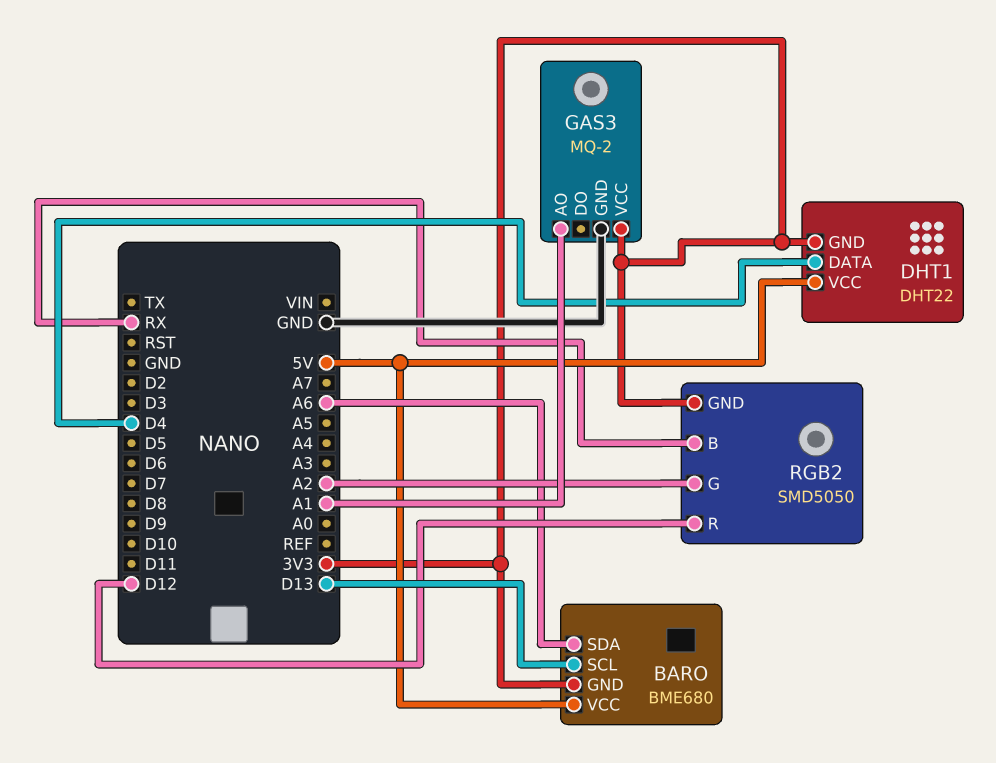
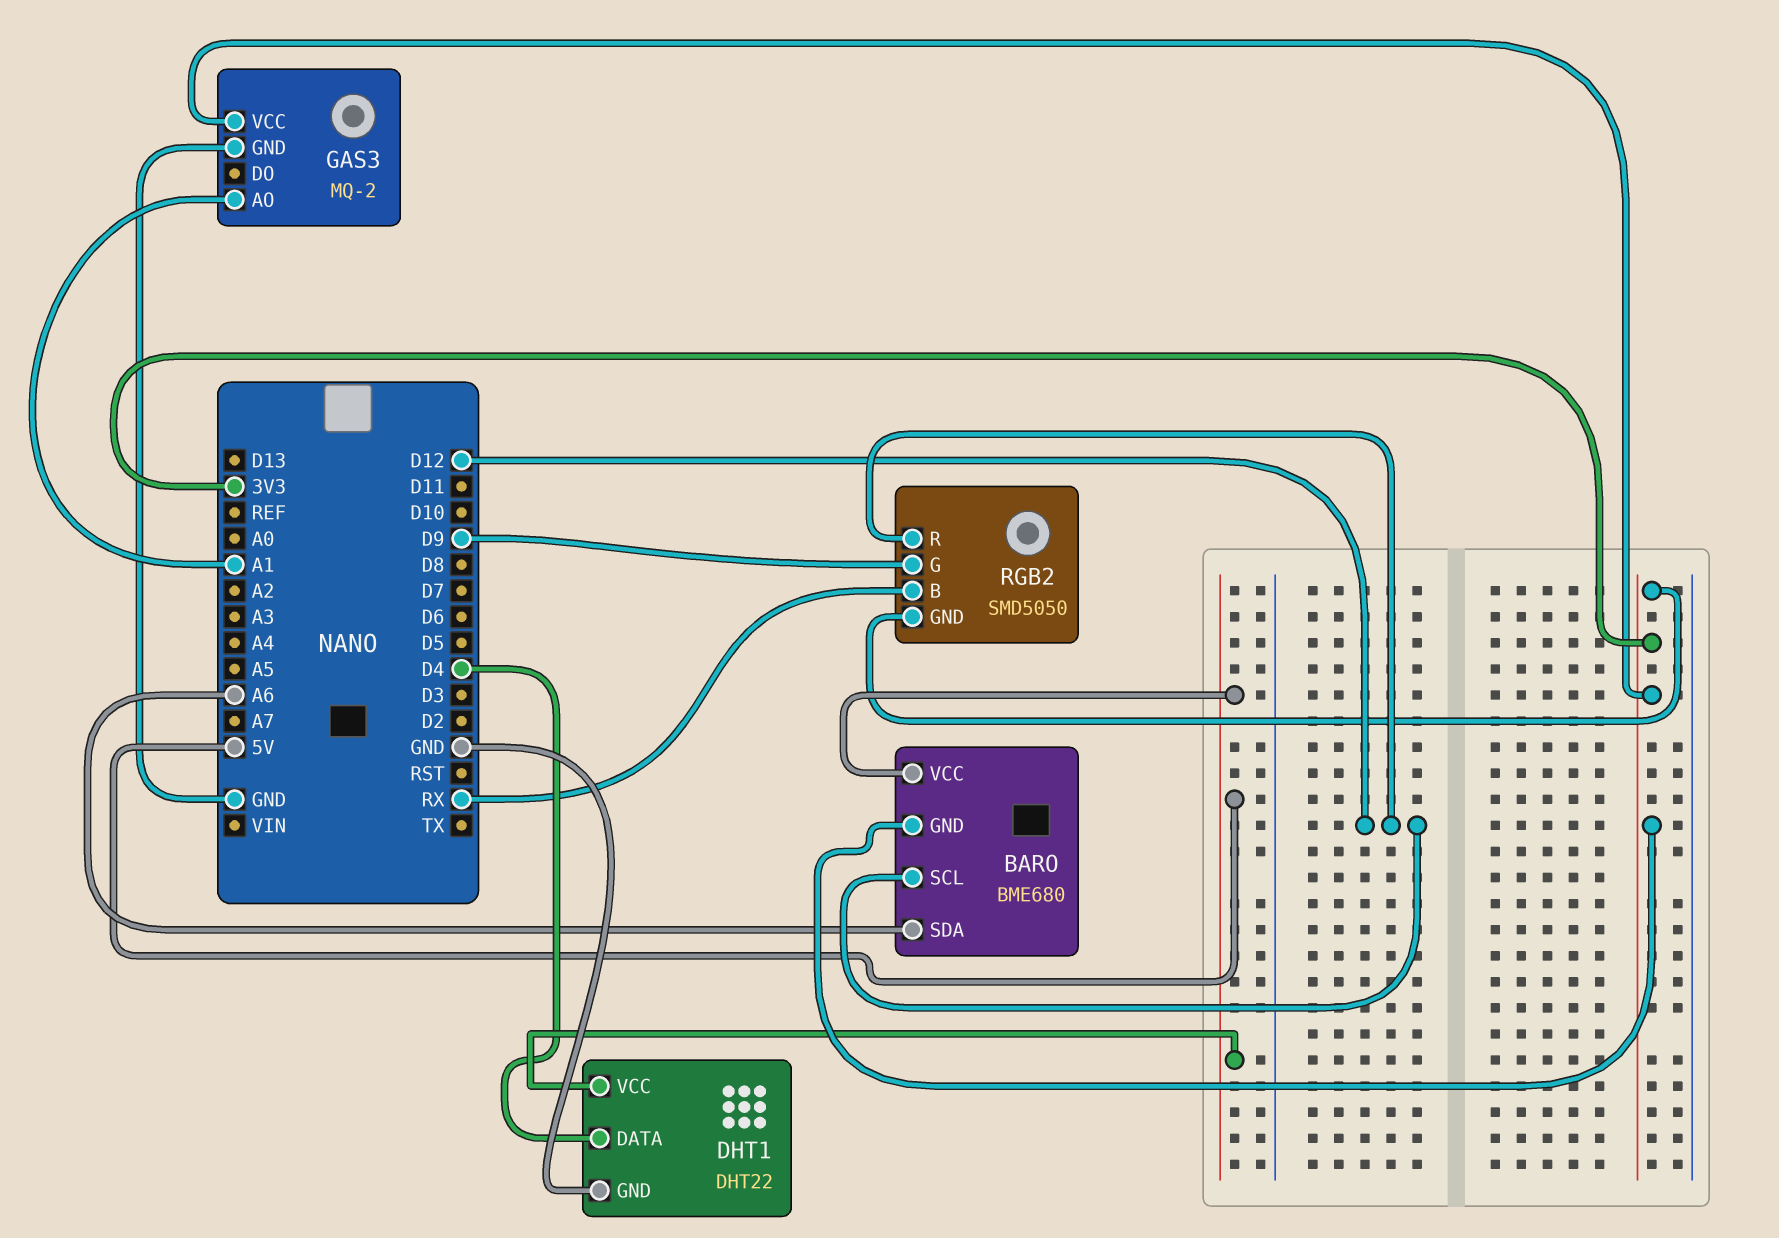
BARO pin SCL: D13 -> D12
DHT1 pin GND: 3V3 -> GND
RGB2 pin G: A2 -> D9

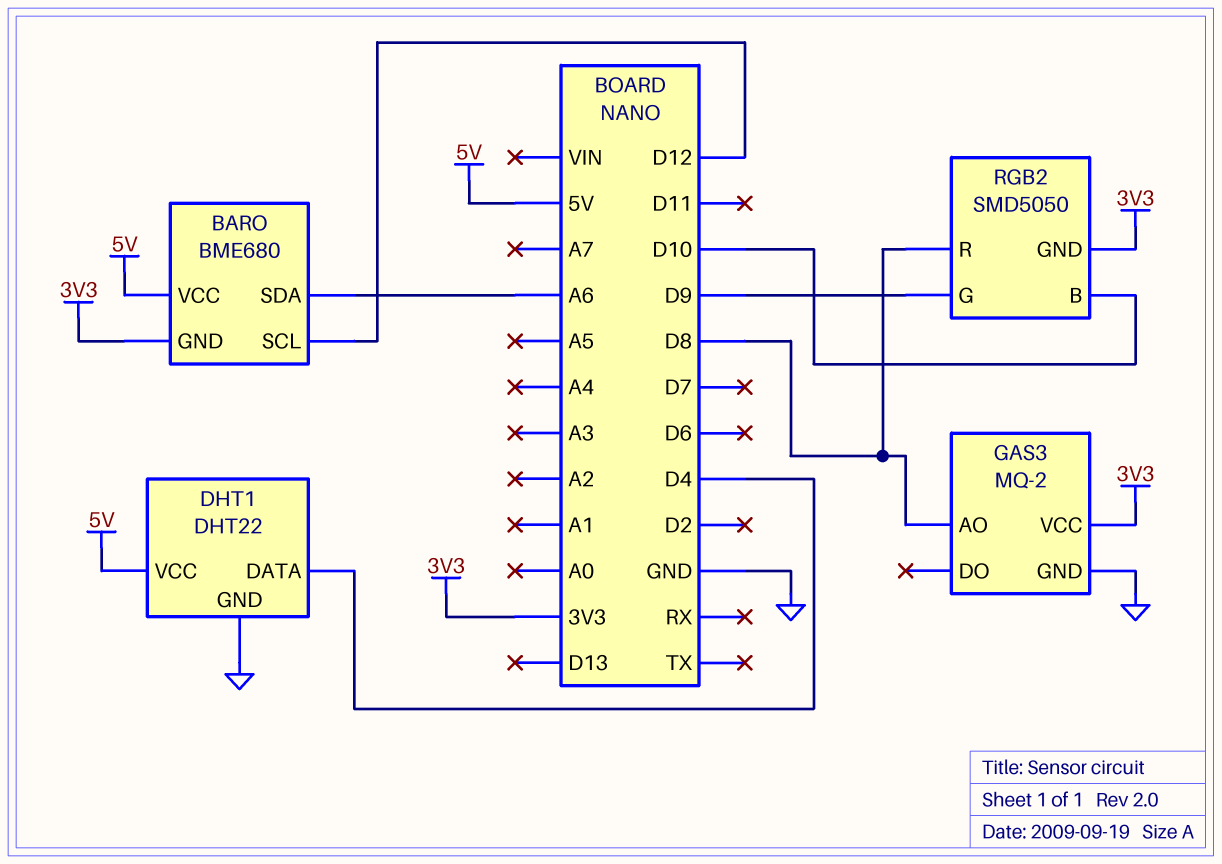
GAS3 pin AO: A1 -> D8
RGB2 pin B: RX -> D10
RGB2 pin R: D12 -> D8

